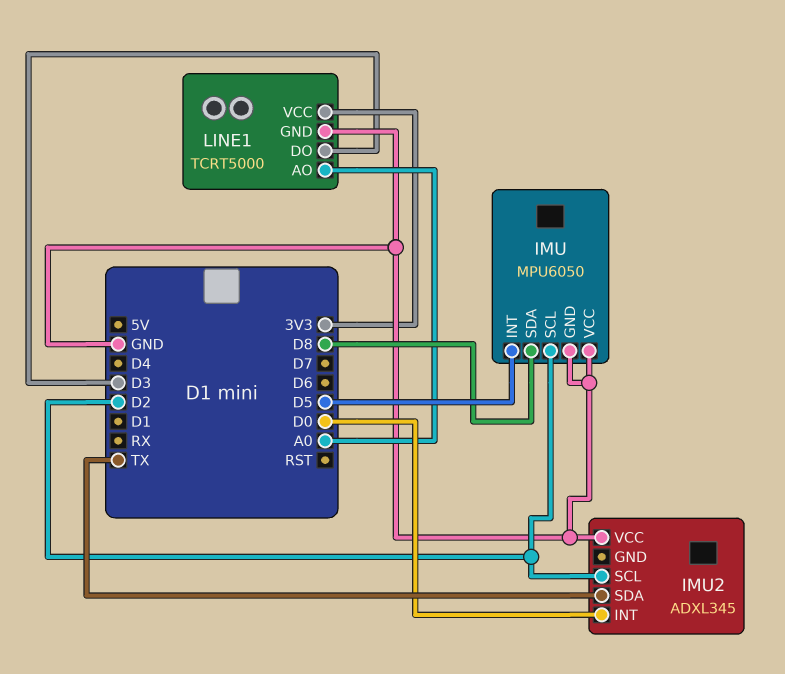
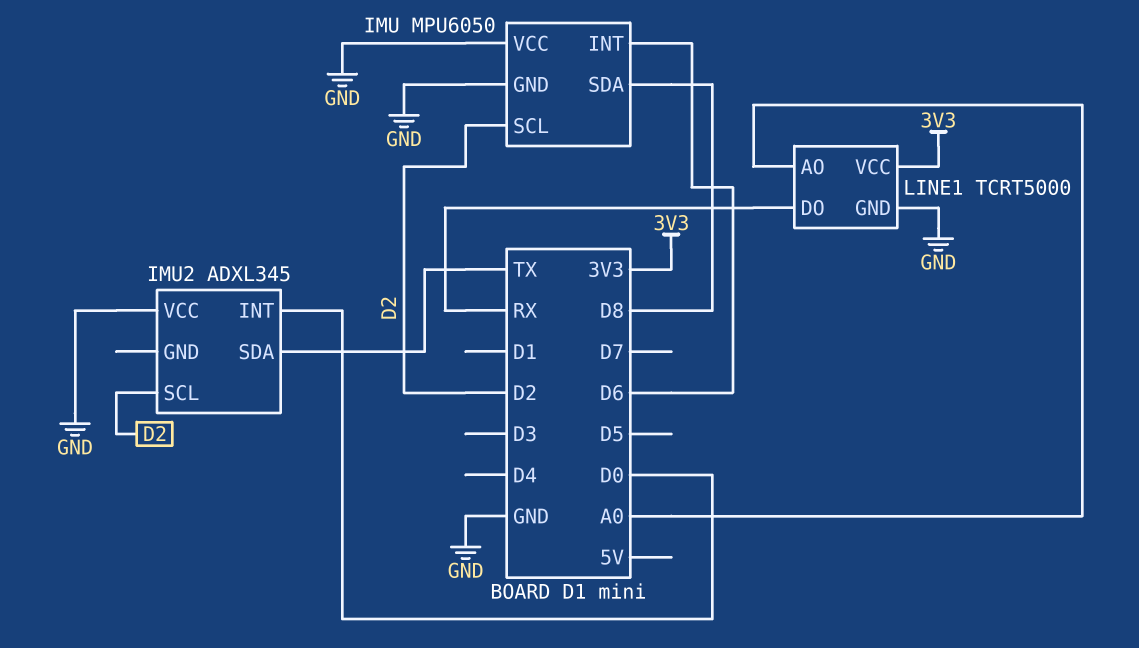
IMU pin INT: D5 -> D6
LINE1 pin DO: D3 -> RX

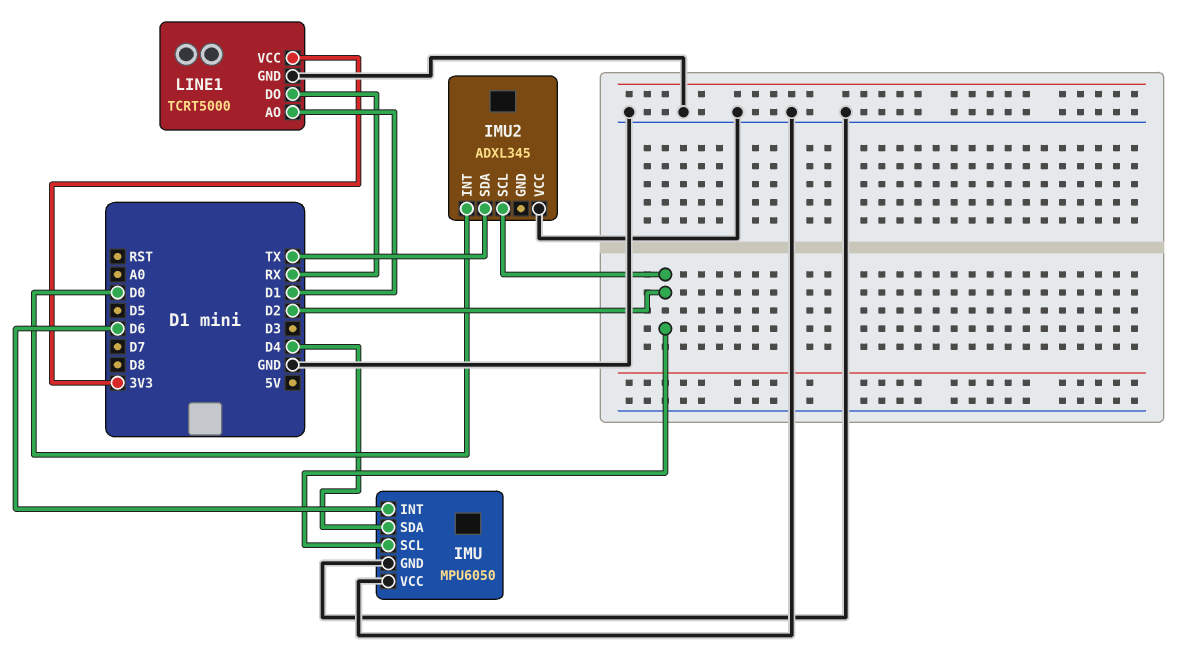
IMU pin SDA: D8 -> D4
LINE1 pin AO: A0 -> D1

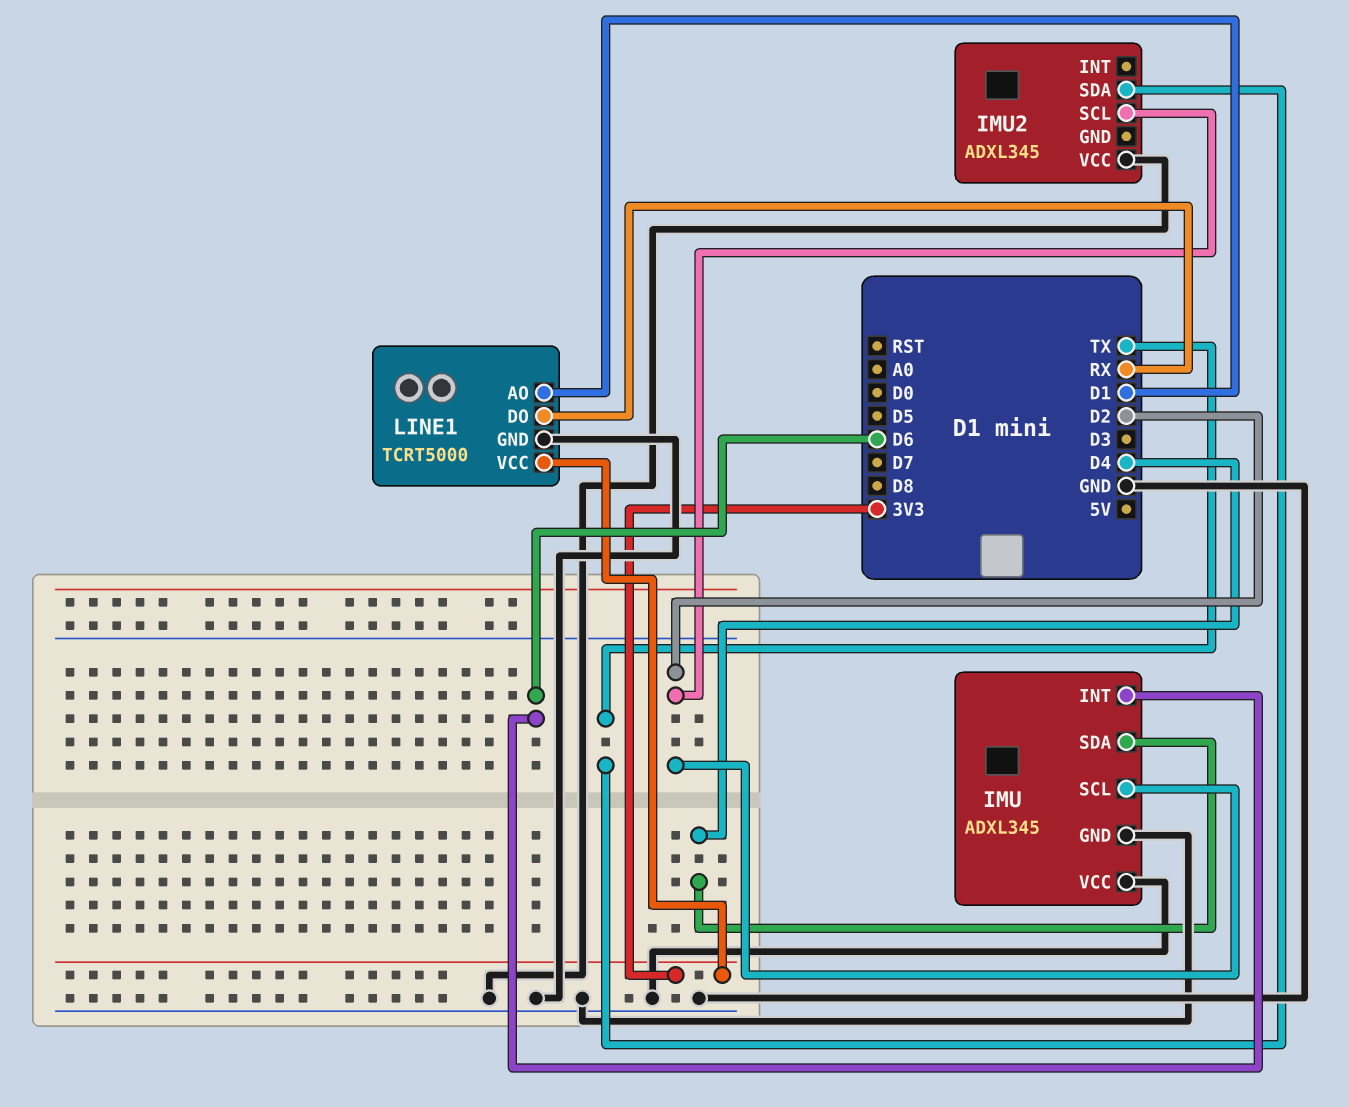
IMU: MPU6050 -> ADXL345
IMU2 pin INT: D0 -> none

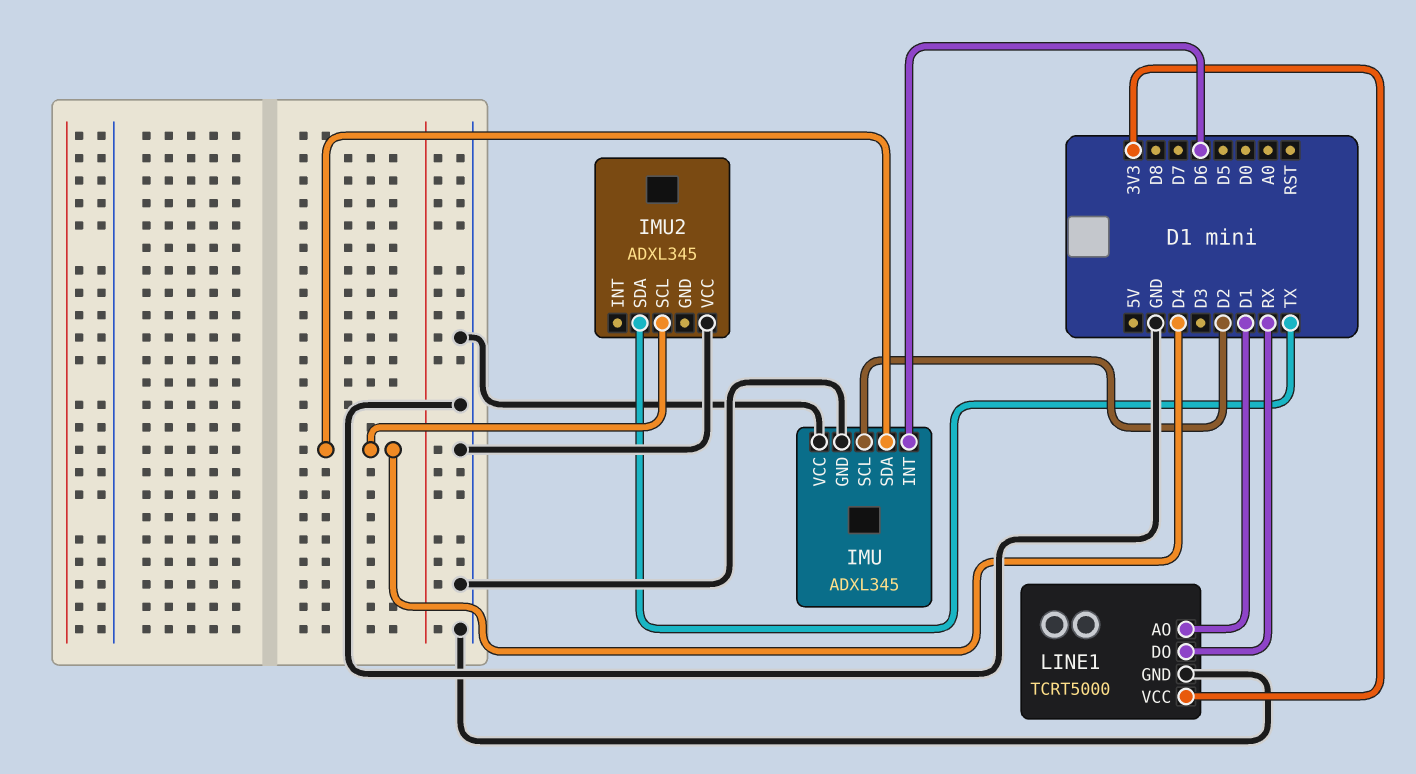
IMU2 pin SCL: D2 -> D4

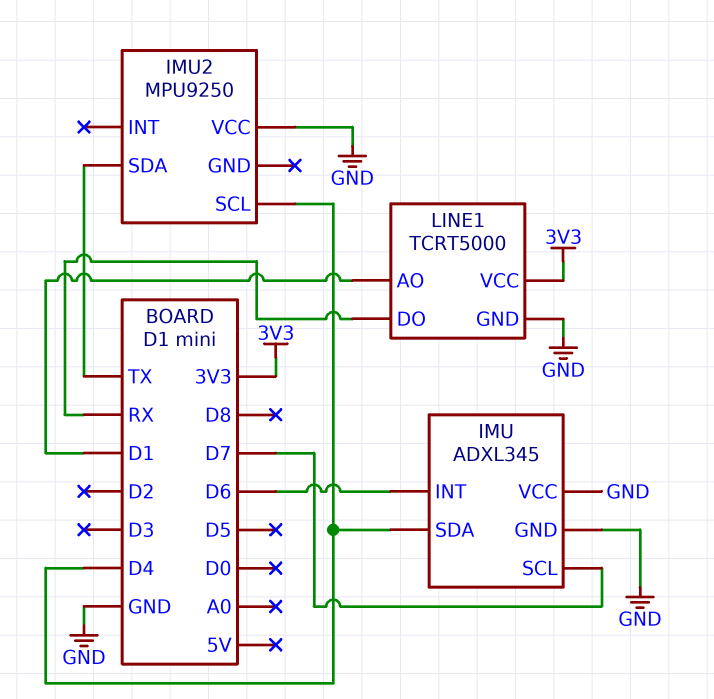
IMU pin SCL: D2 -> D7
IMU2: ADXL345 -> MPU9250

